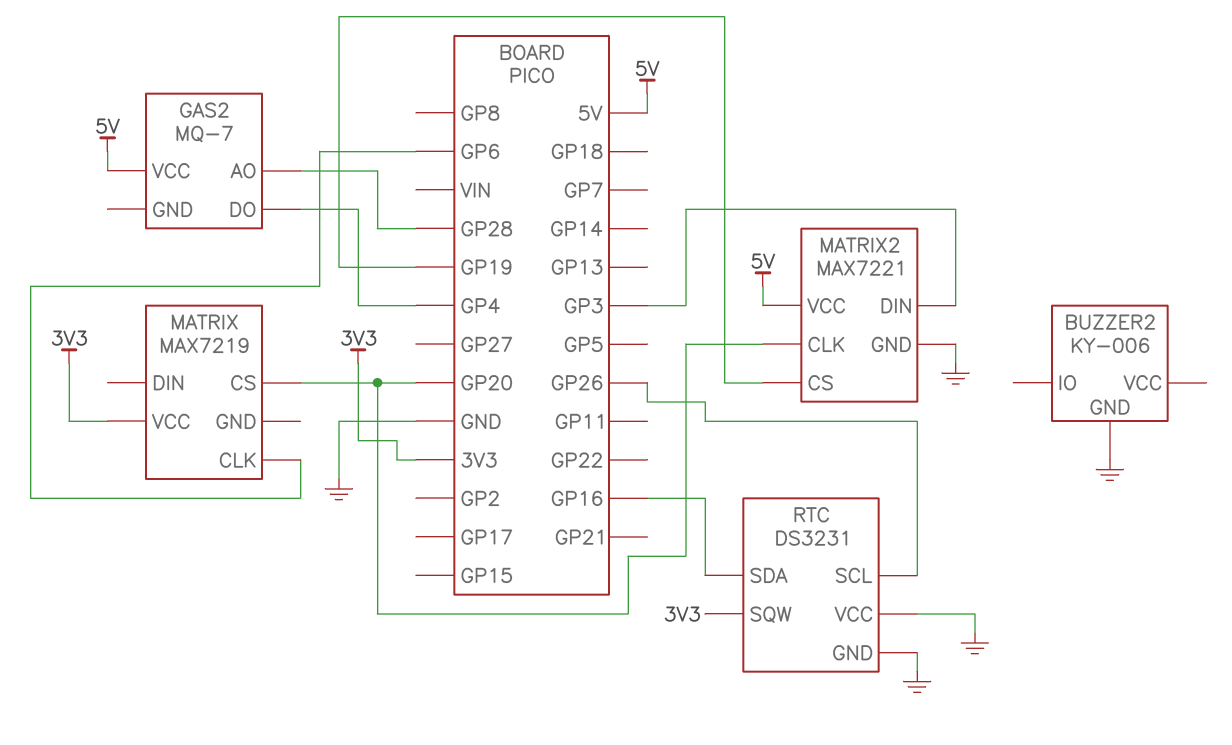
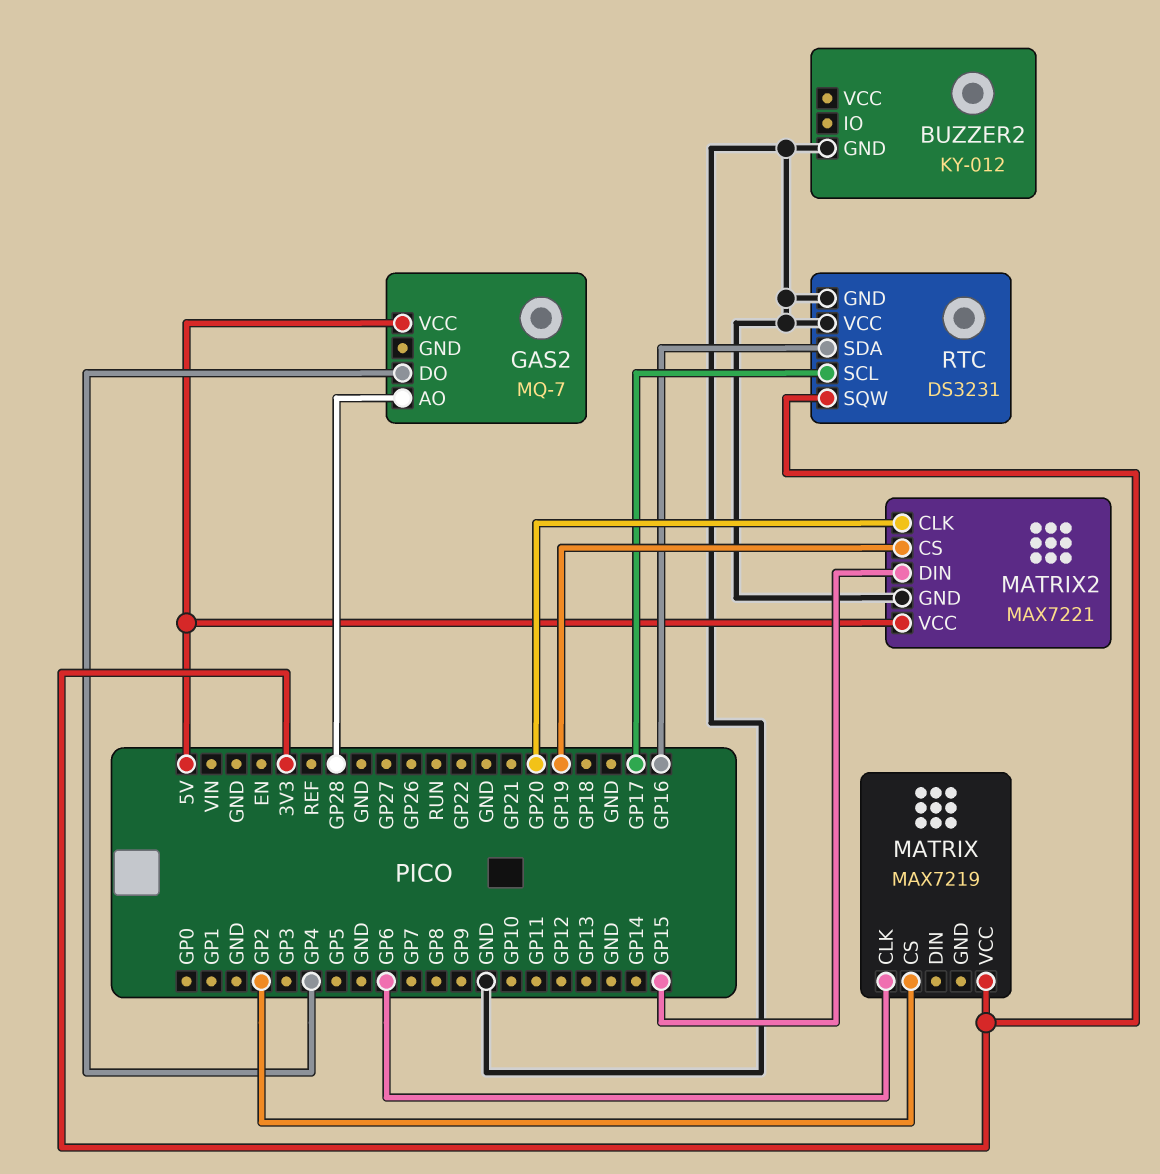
BUZZER2: KY-006 -> KY-012
MATRIX pin CS: GP20 -> GP2
MATRIX2 pin DIN: GP3 -> GP15
RTC pin SCL: GP26 -> GP17

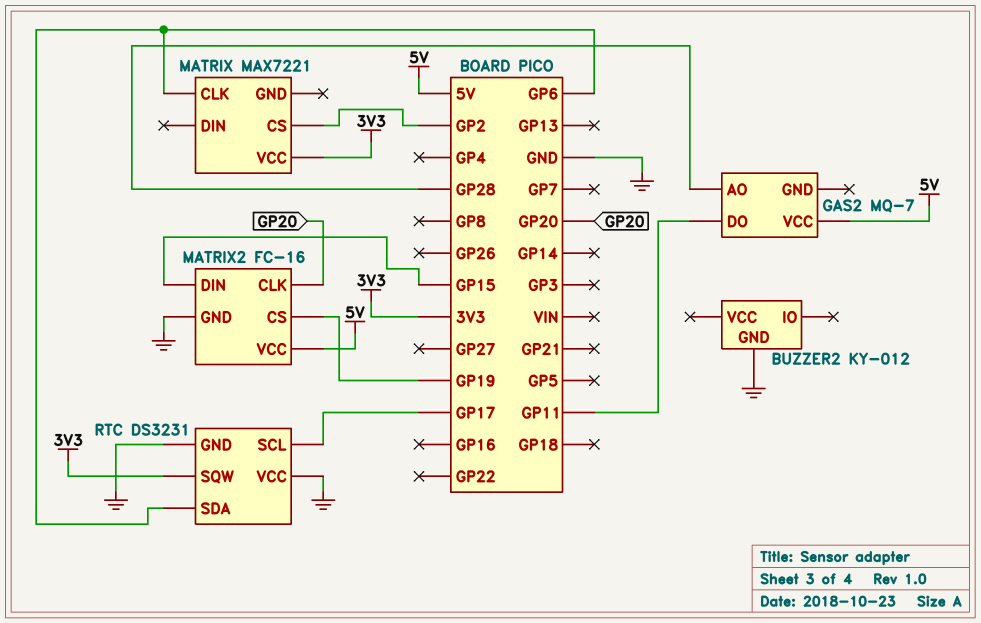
GAS2 pin DO: GP4 -> GP11
MATRIX: MAX7219 -> MAX7221
MATRIX2: MAX7221 -> FC-16
RTC pin SDA: GP16 -> GP6

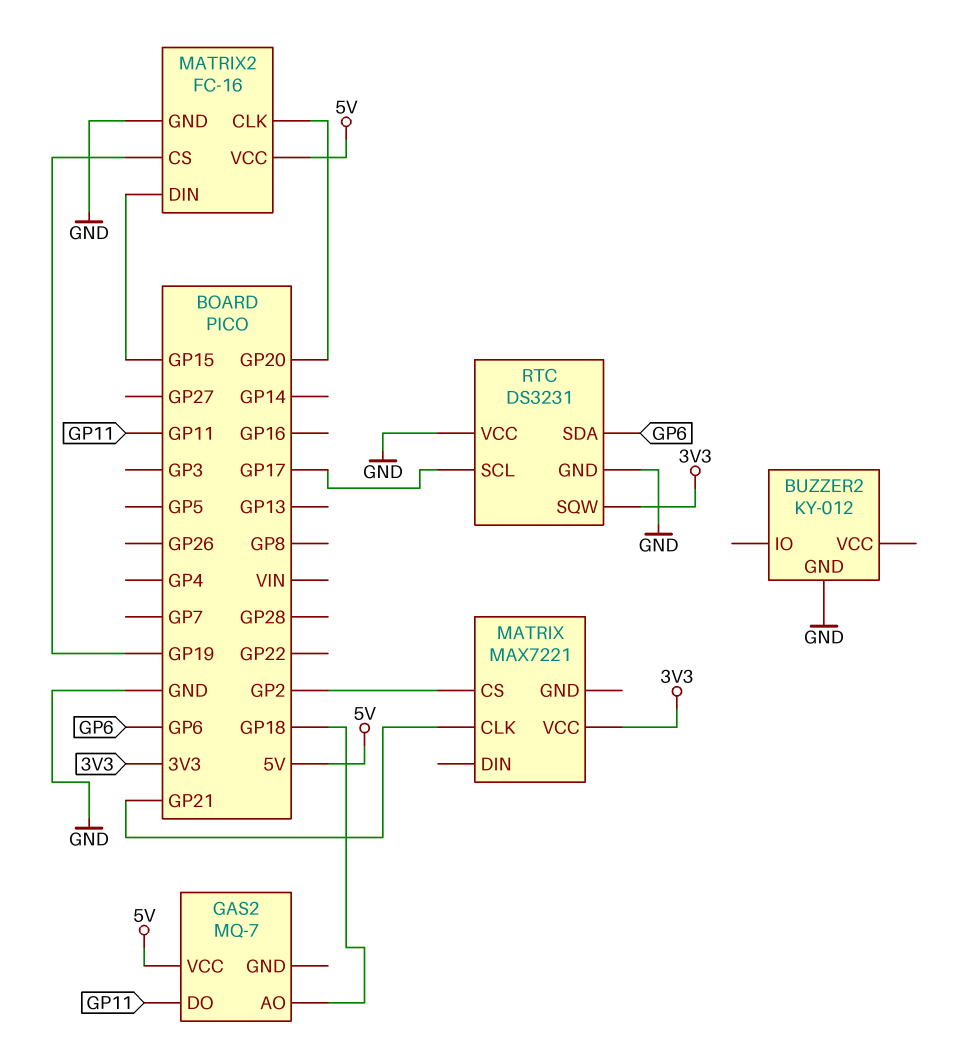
GAS2 pin AO: GP28 -> GP18
MATRIX pin CLK: GP6 -> GP21

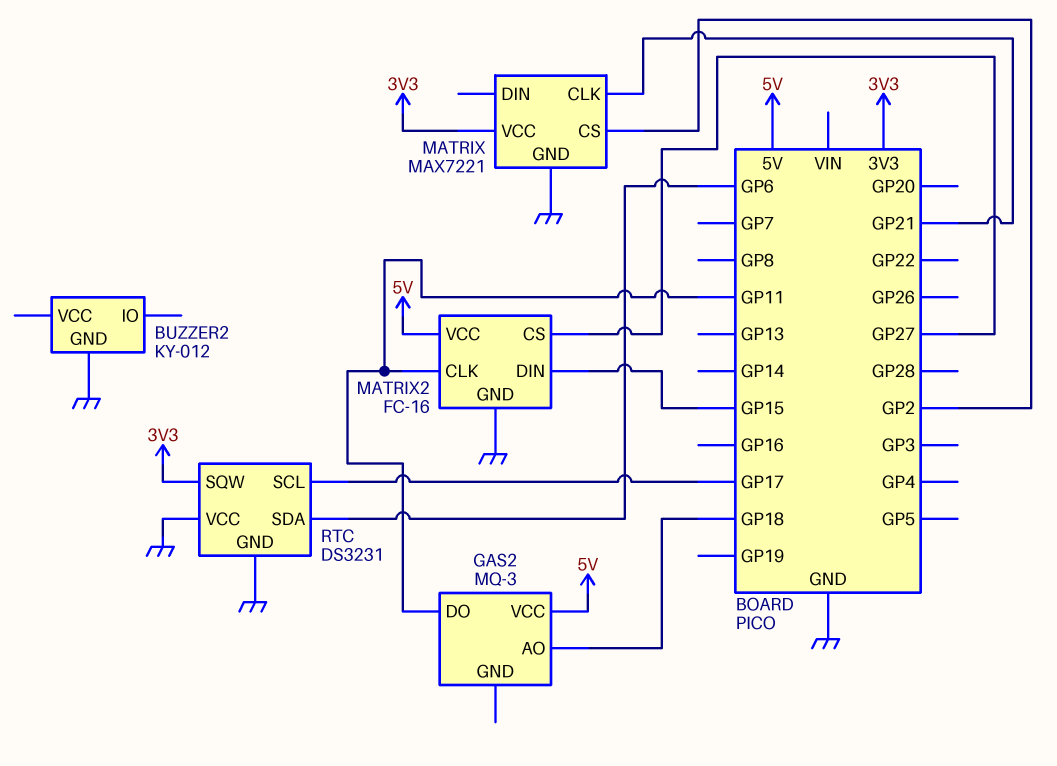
GAS2: MQ-7 -> MQ-3
MATRIX pin GND: none -> GND
MATRIX2 pin CLK: GP20 -> GP11
MATRIX2 pin CS: GP19 -> GP27

